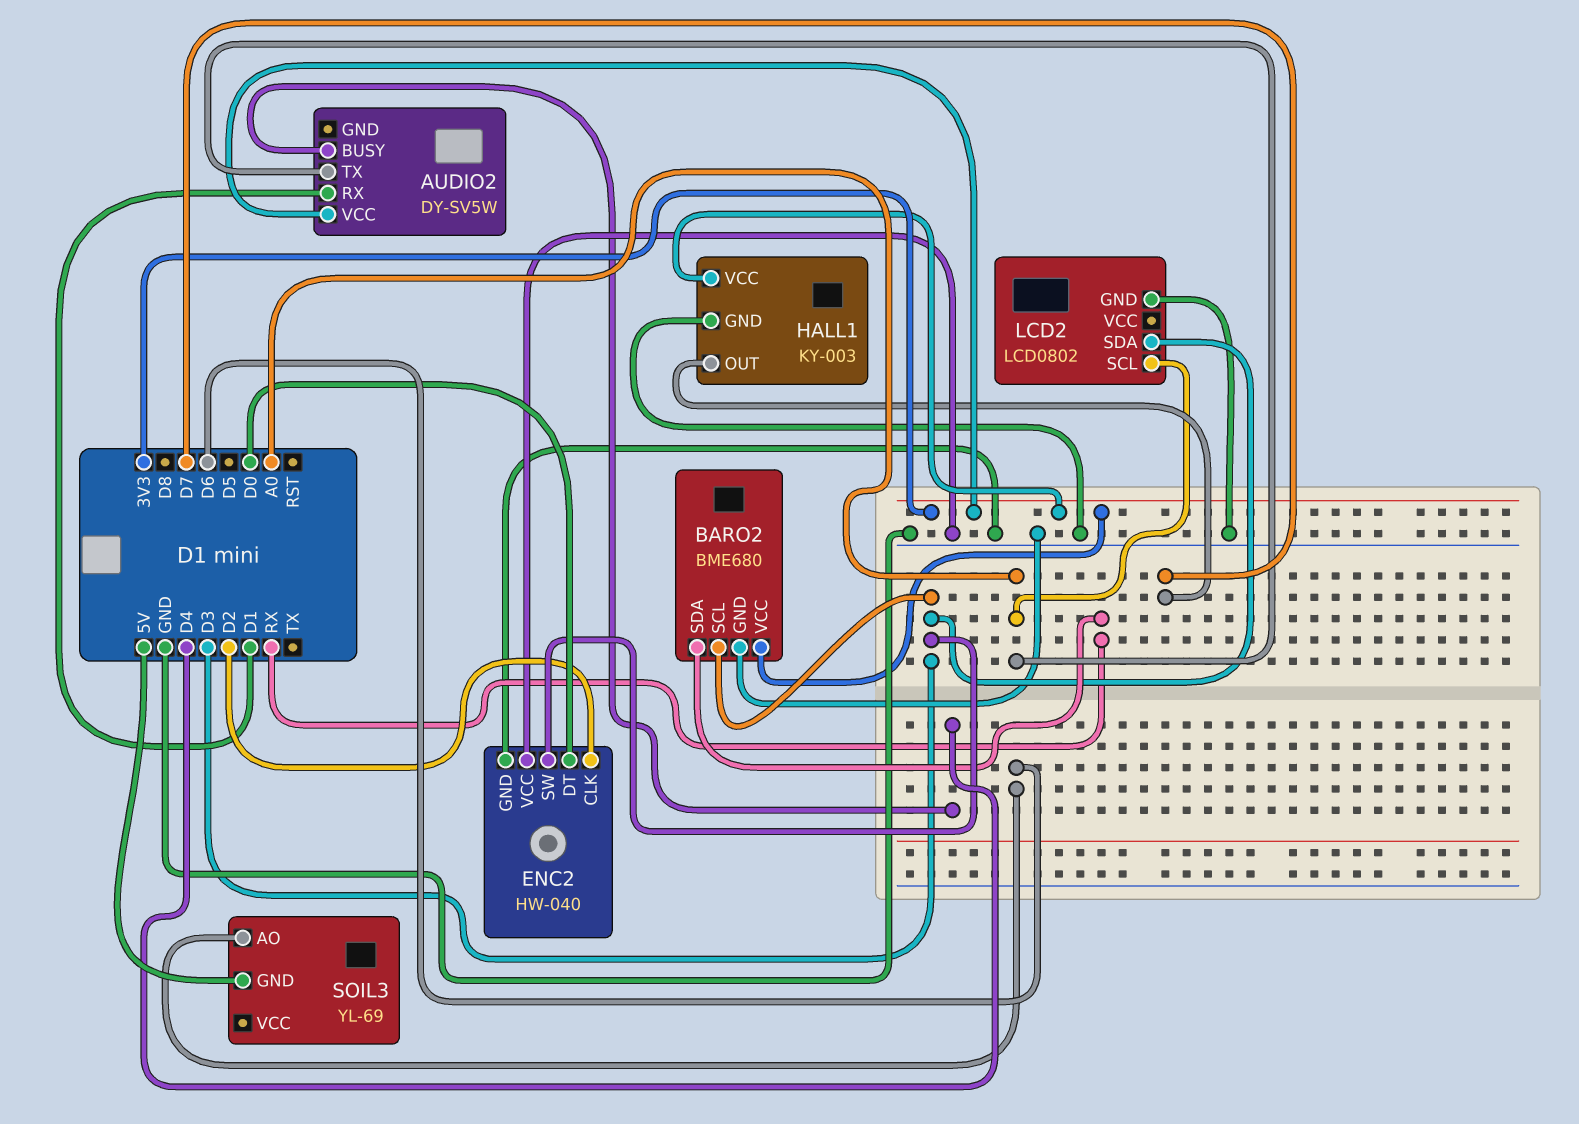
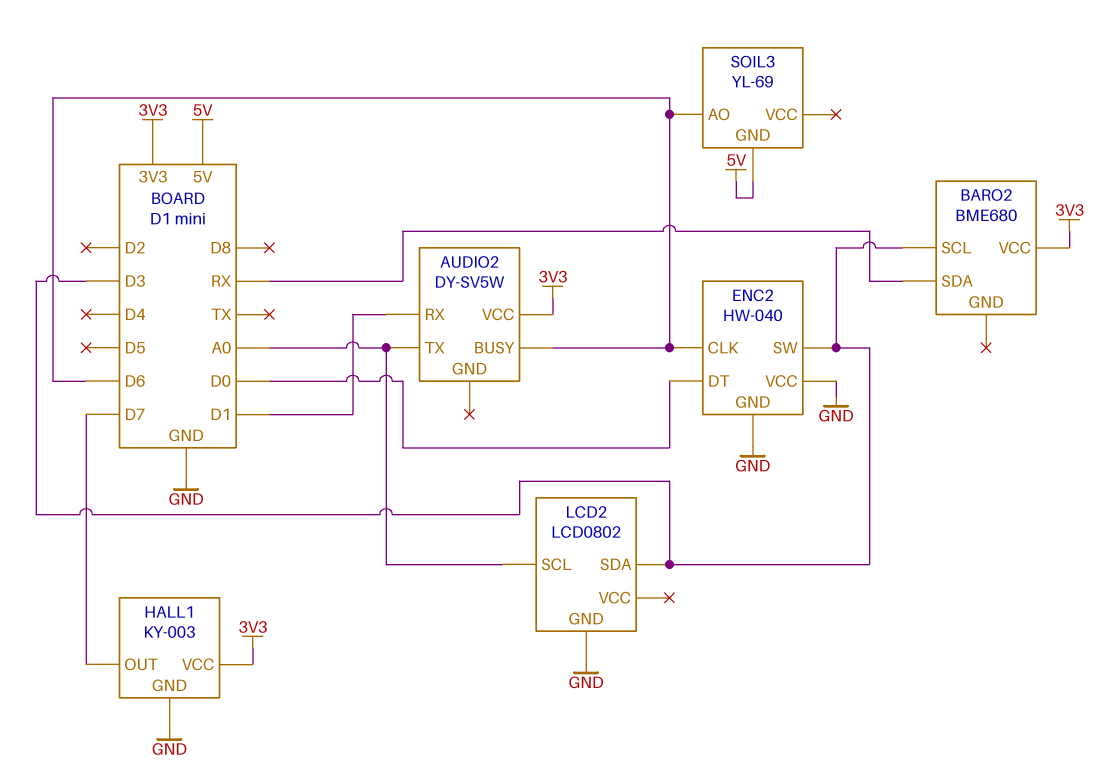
AUDIO2 pin BUSY: D4 -> D6
BARO2 pin GND: GND -> none
ENC2 pin CLK: D2 -> D6

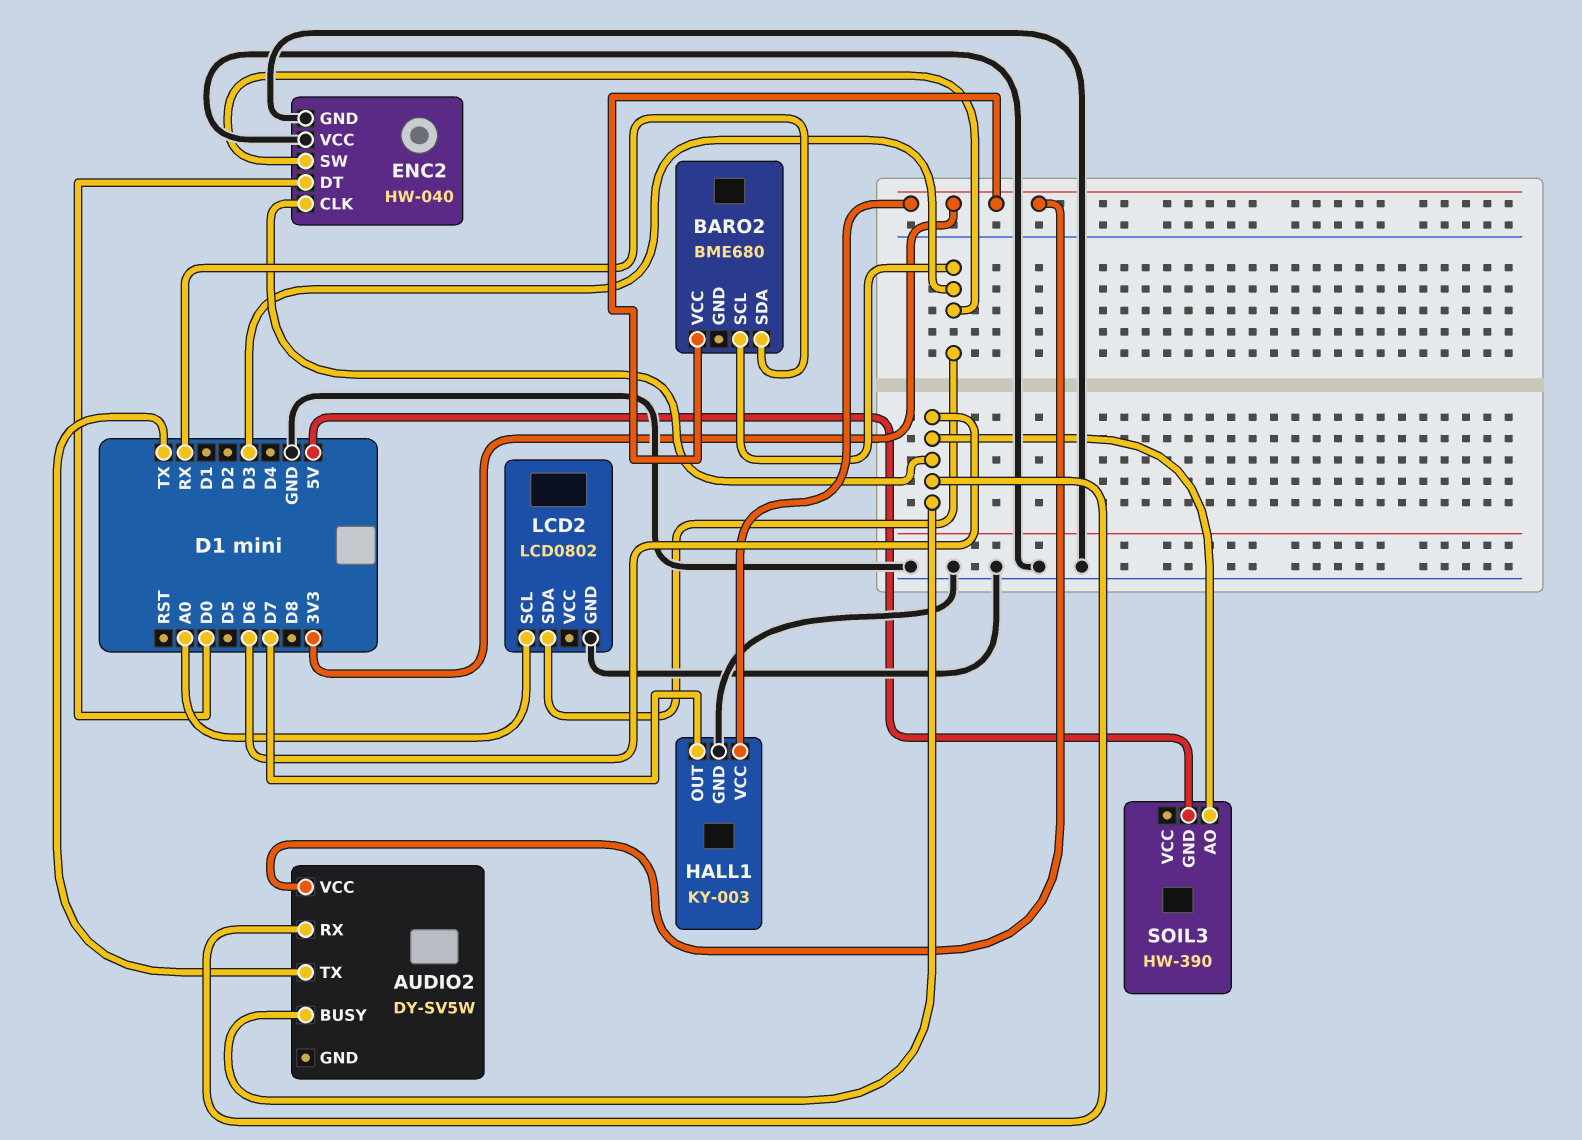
AUDIO2 pin RX: D1 -> D6
AUDIO2 pin TX: A0 -> TX
SOIL3: YL-69 -> HW-390

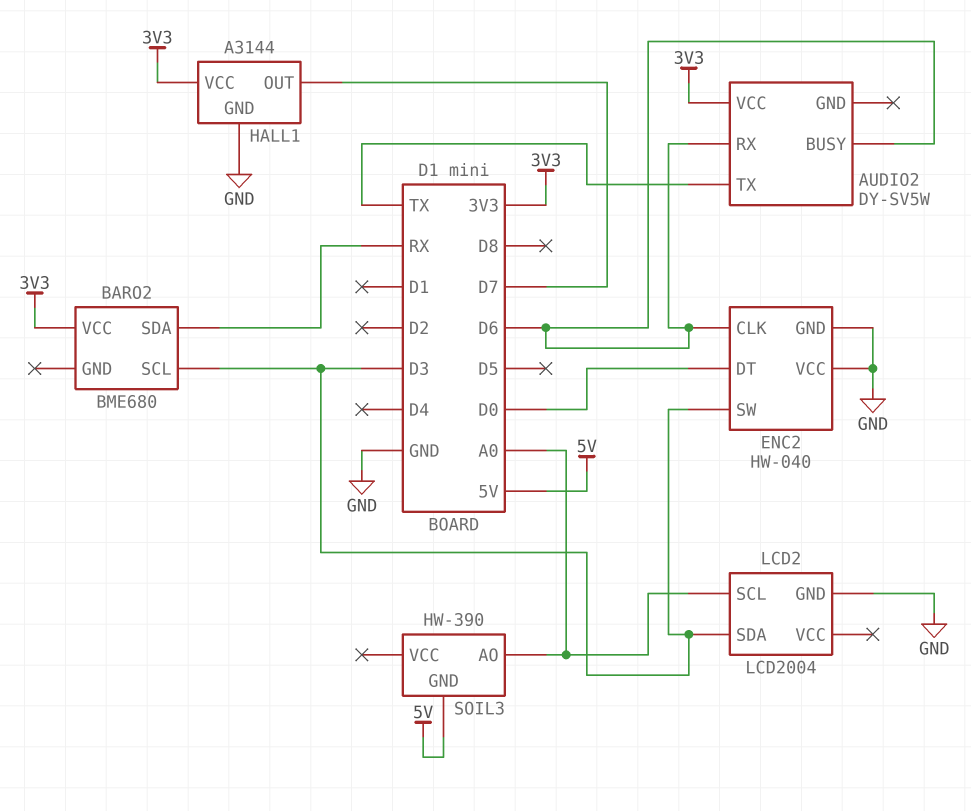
HALL1: KY-003 -> A3144
LCD2: LCD0802 -> LCD2004
SOIL3 pin AO: D6 -> A0

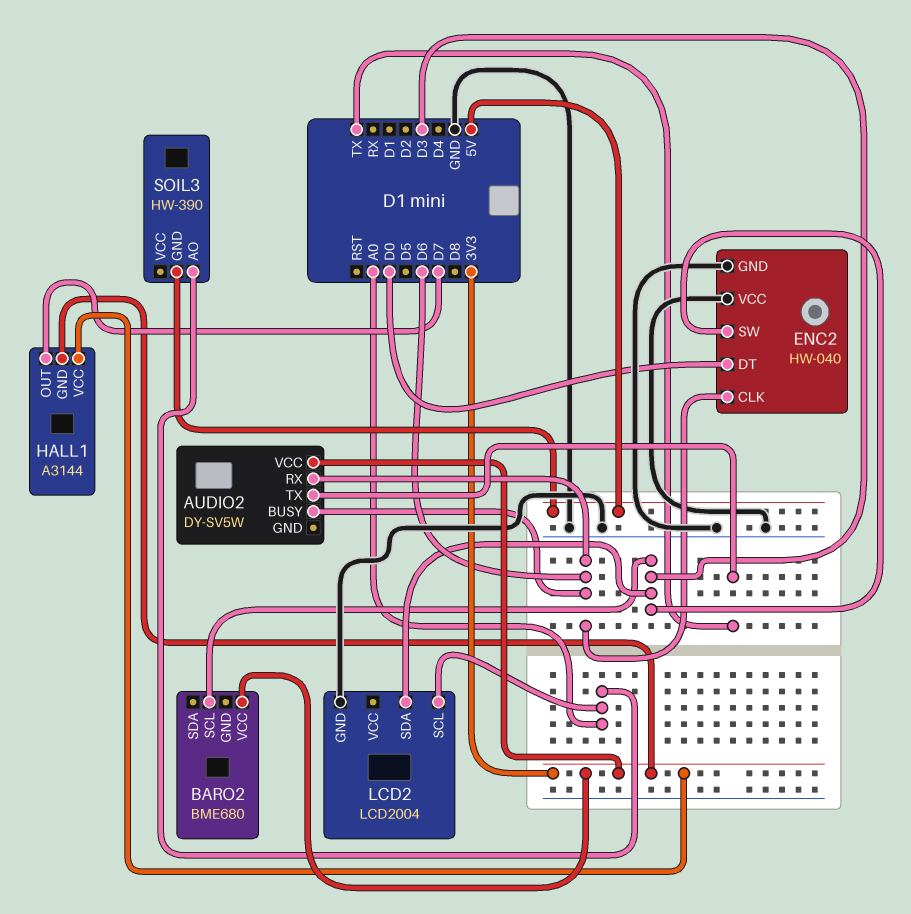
BARO2 pin SDA: RX -> none
HALL1 pin GND: GND -> 3V3

